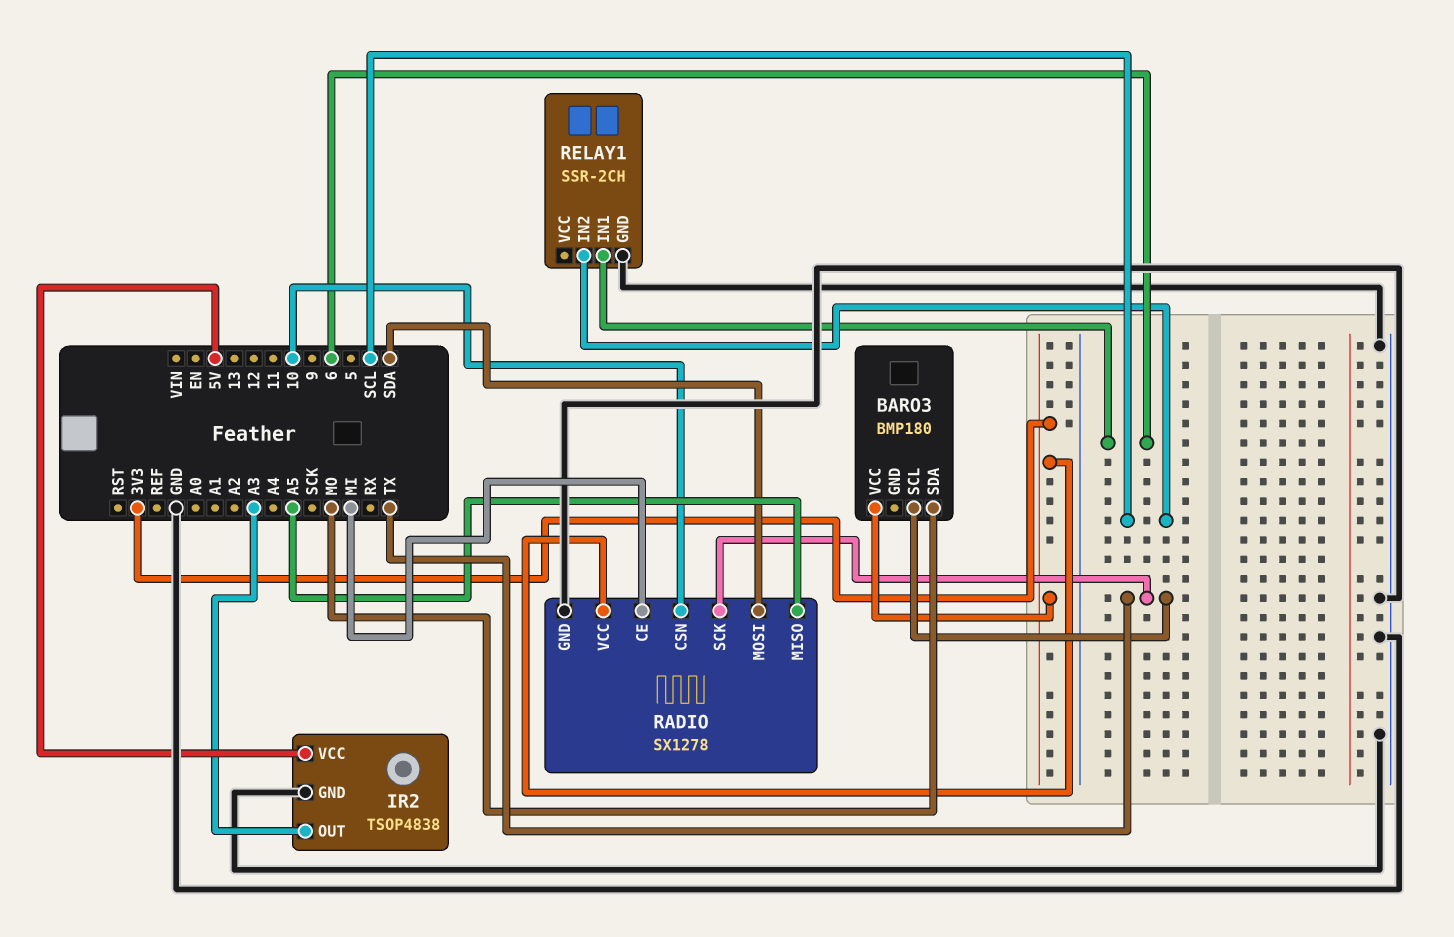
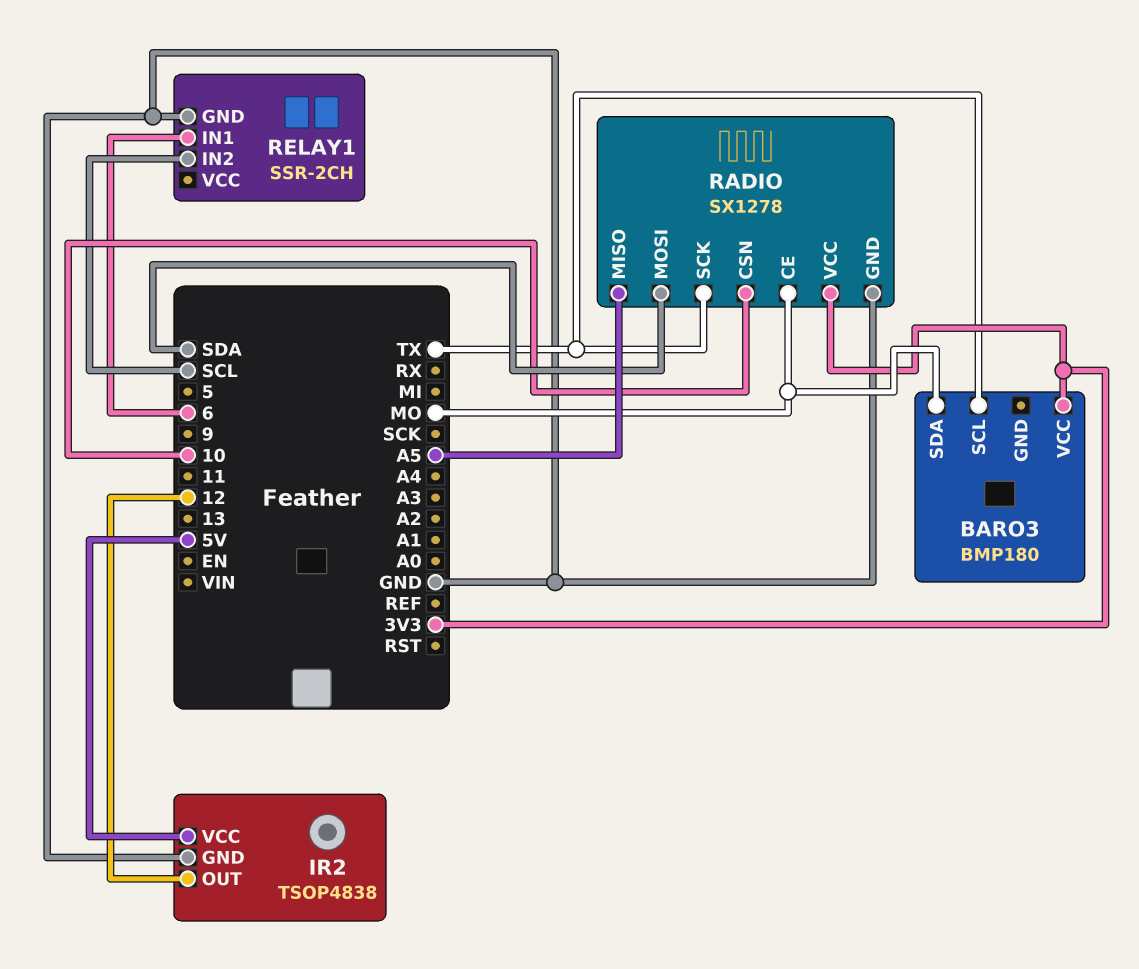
IR2 pin OUT: A3 -> 12
RADIO pin CE: MI -> MO

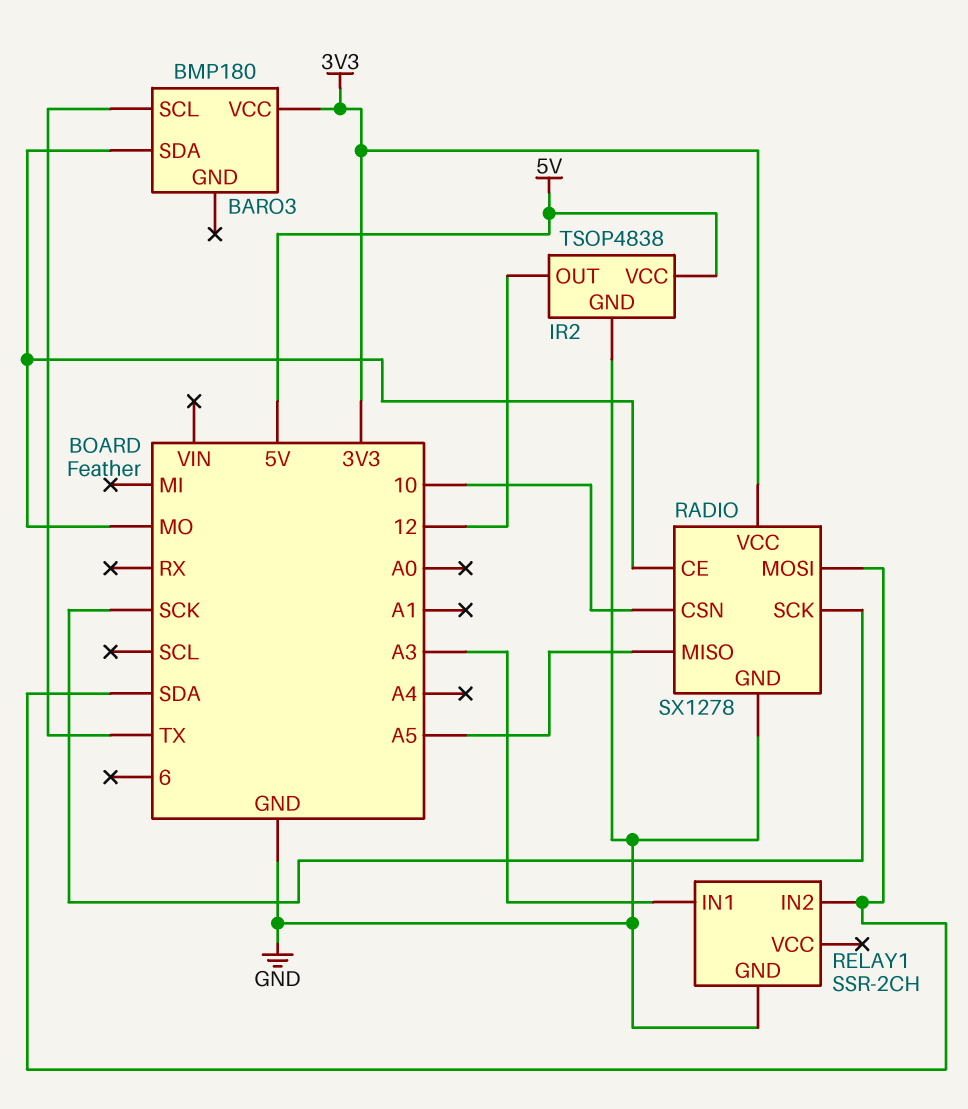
RADIO pin SCK: TX -> SCK
RELAY1 pin IN1: 6 -> A3
RELAY1 pin IN2: SCL -> SDA

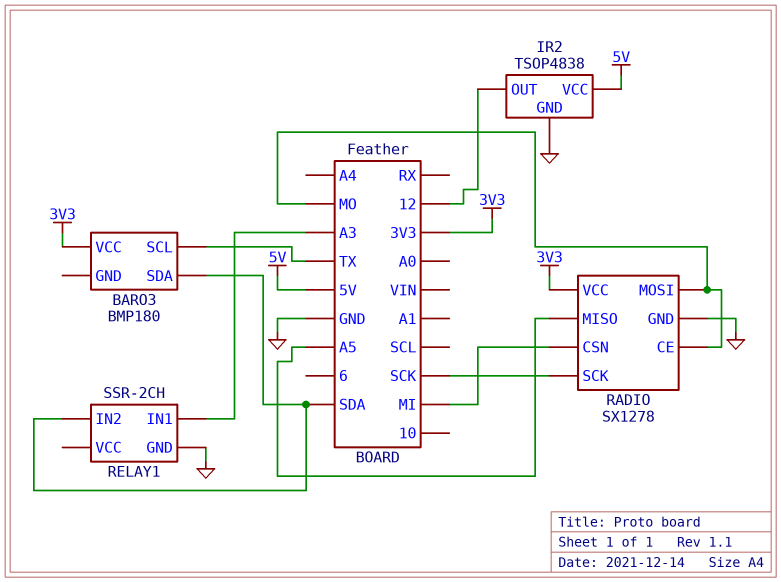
BARO3 pin SDA: MO -> SDA
RADIO pin CSN: 10 -> MI
RADIO pin MOSI: SDA -> MO

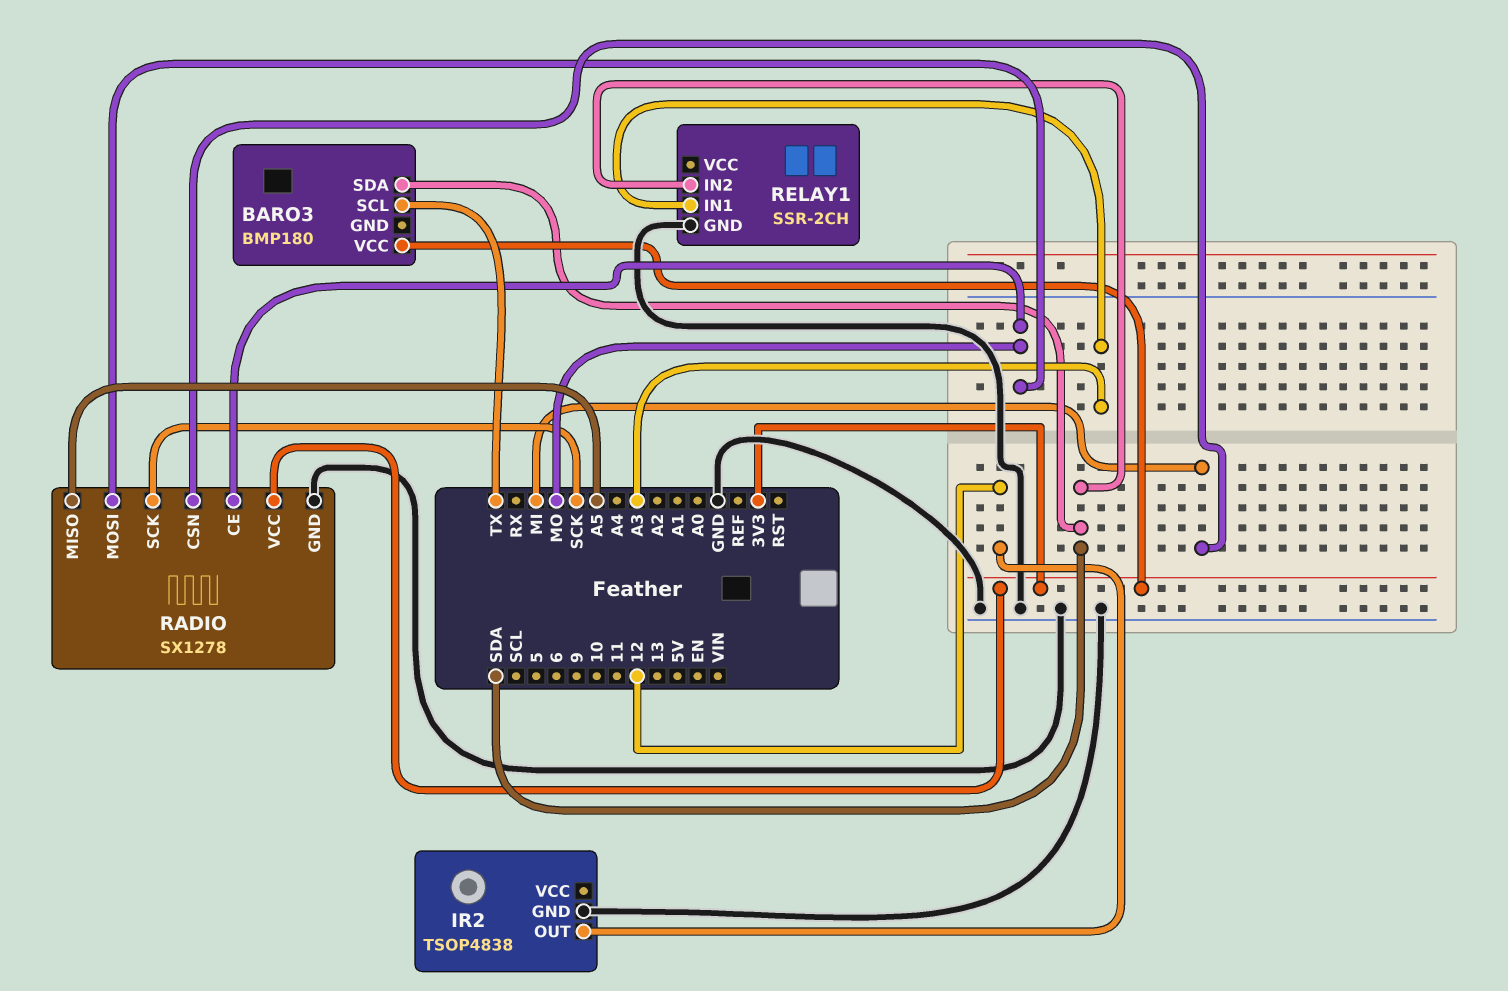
IR2 pin VCC: 5V -> none

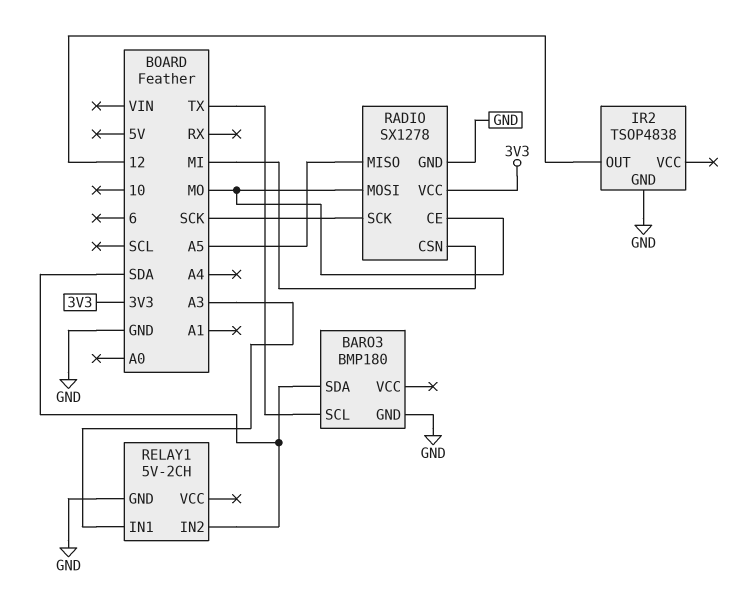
BARO3 pin GND: none -> GND
BARO3 pin VCC: 3V3 -> none
RELAY1: SSR-2CH -> 5V-2CH

